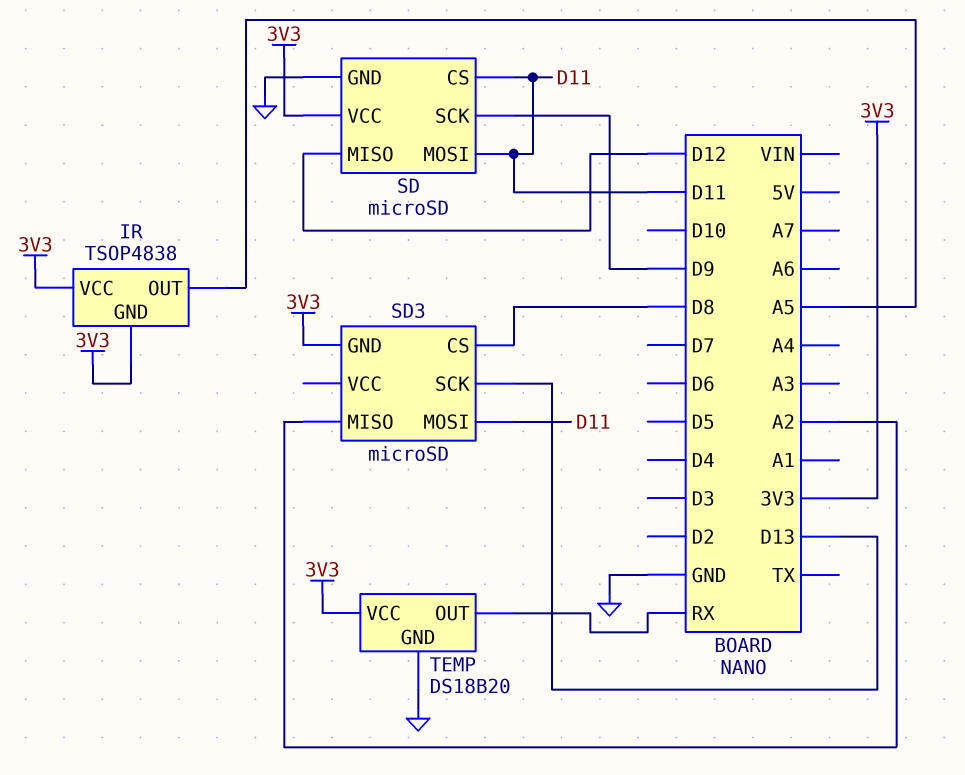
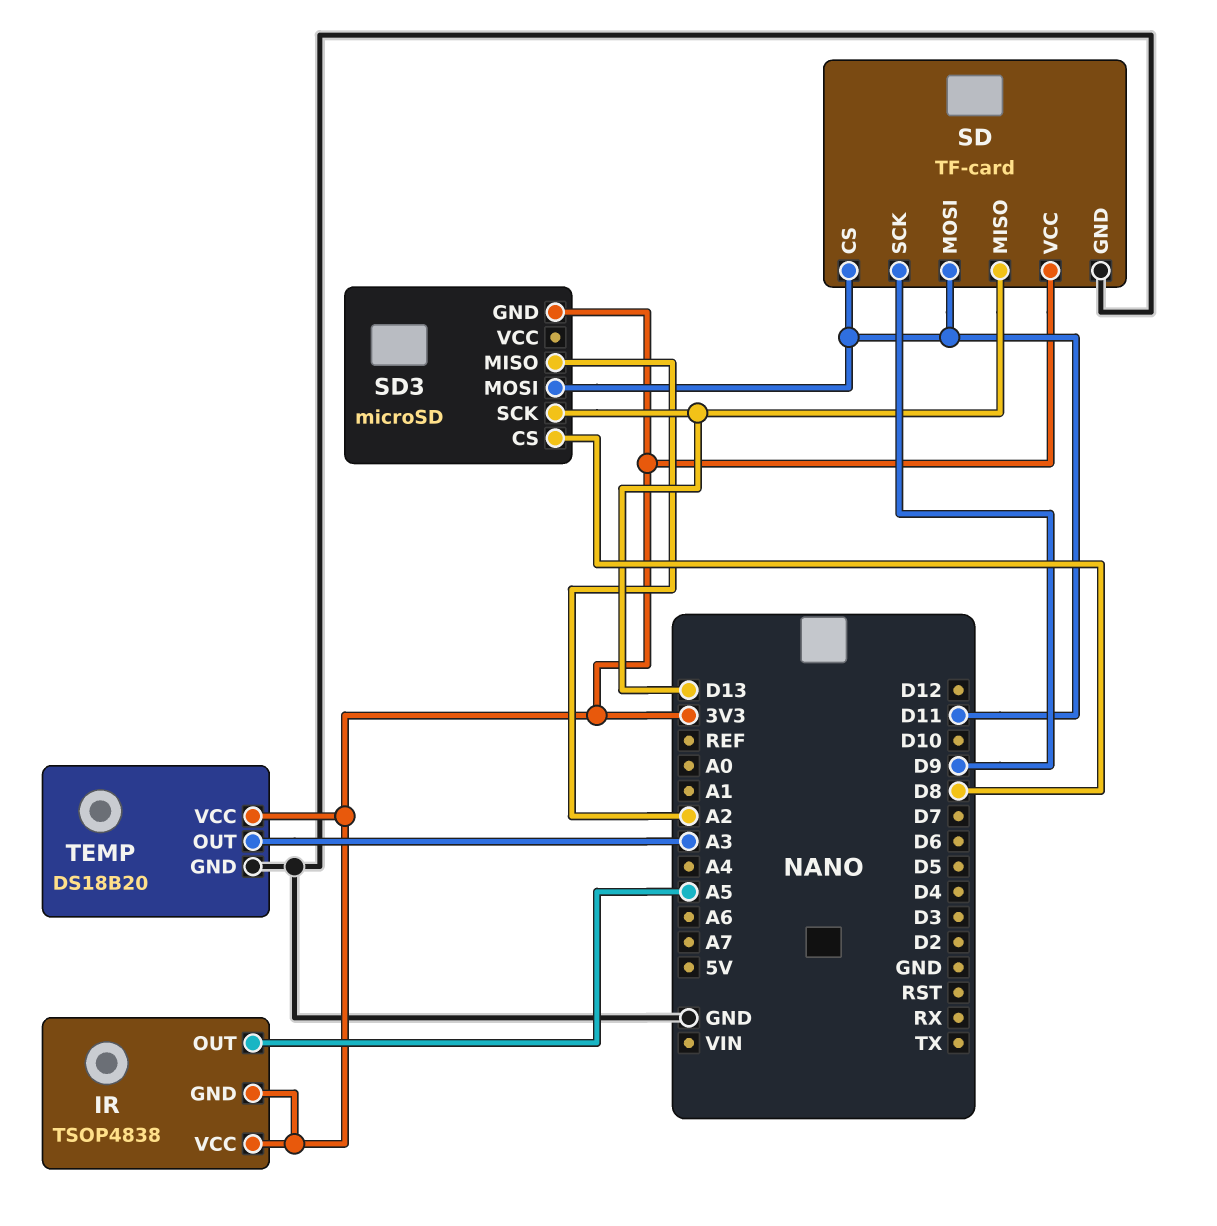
SD: microSD -> TF-card
SD pin MISO: D12 -> D13
TEMP pin OUT: RX -> A3

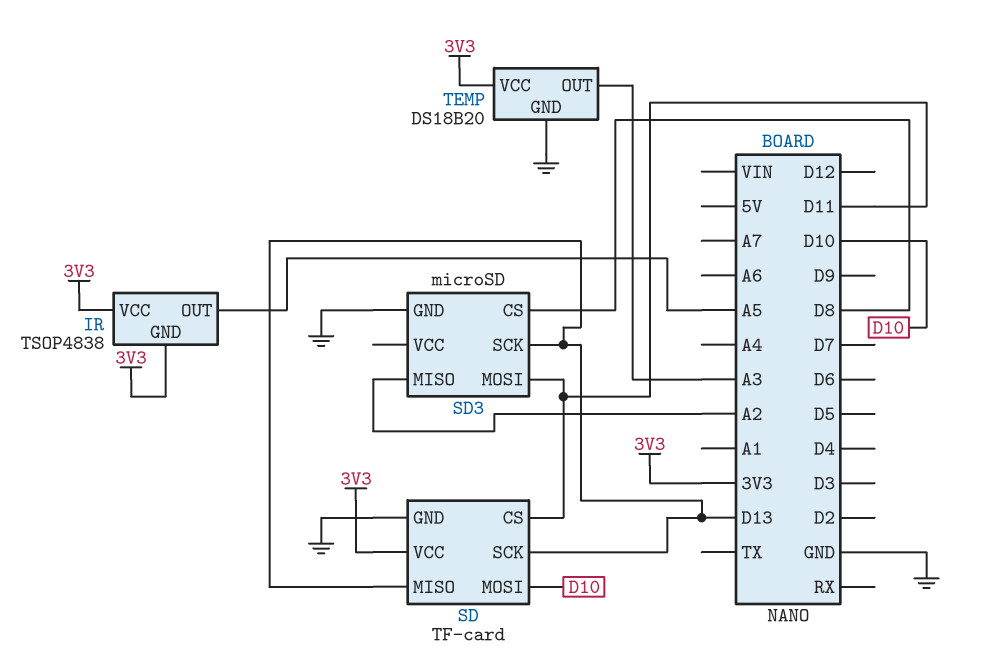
SD pin MOSI: D11 -> D10
SD pin SCK: D9 -> D13
SD3 pin GND: 3V3 -> GND

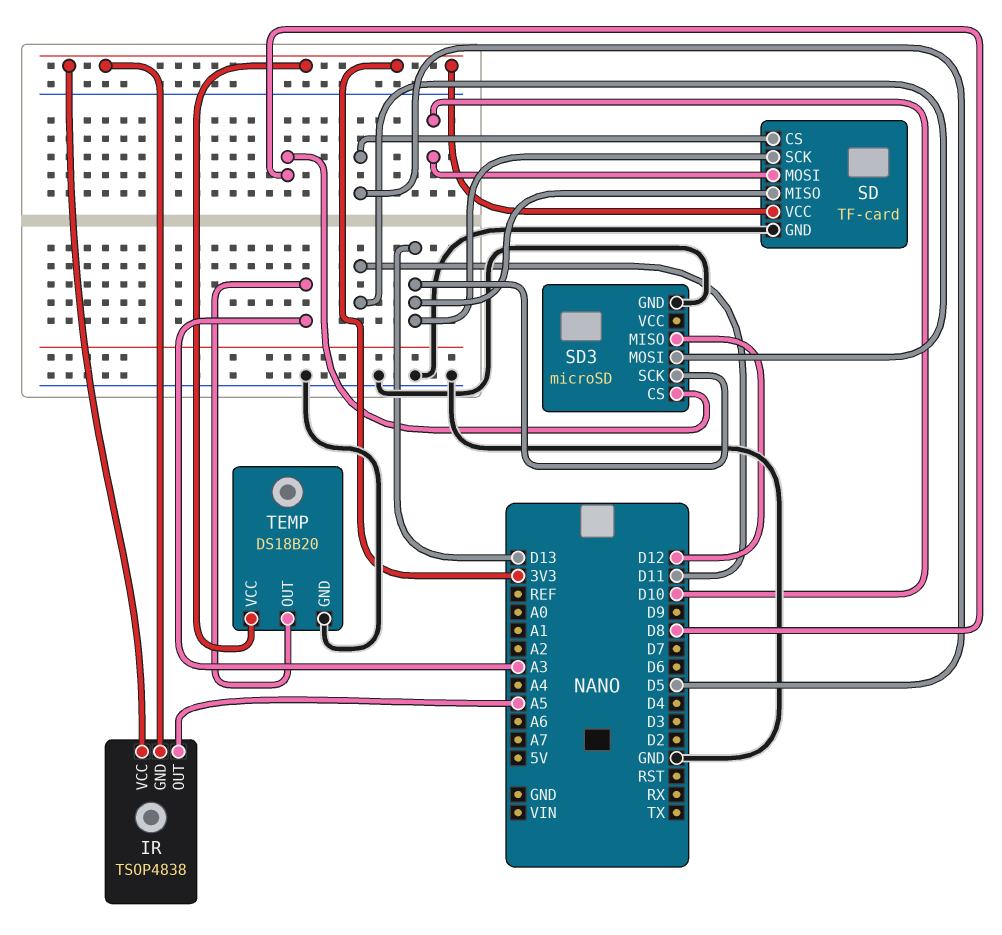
SD pin CS: D11 -> D5
SD3 pin MISO: A2 -> D12

